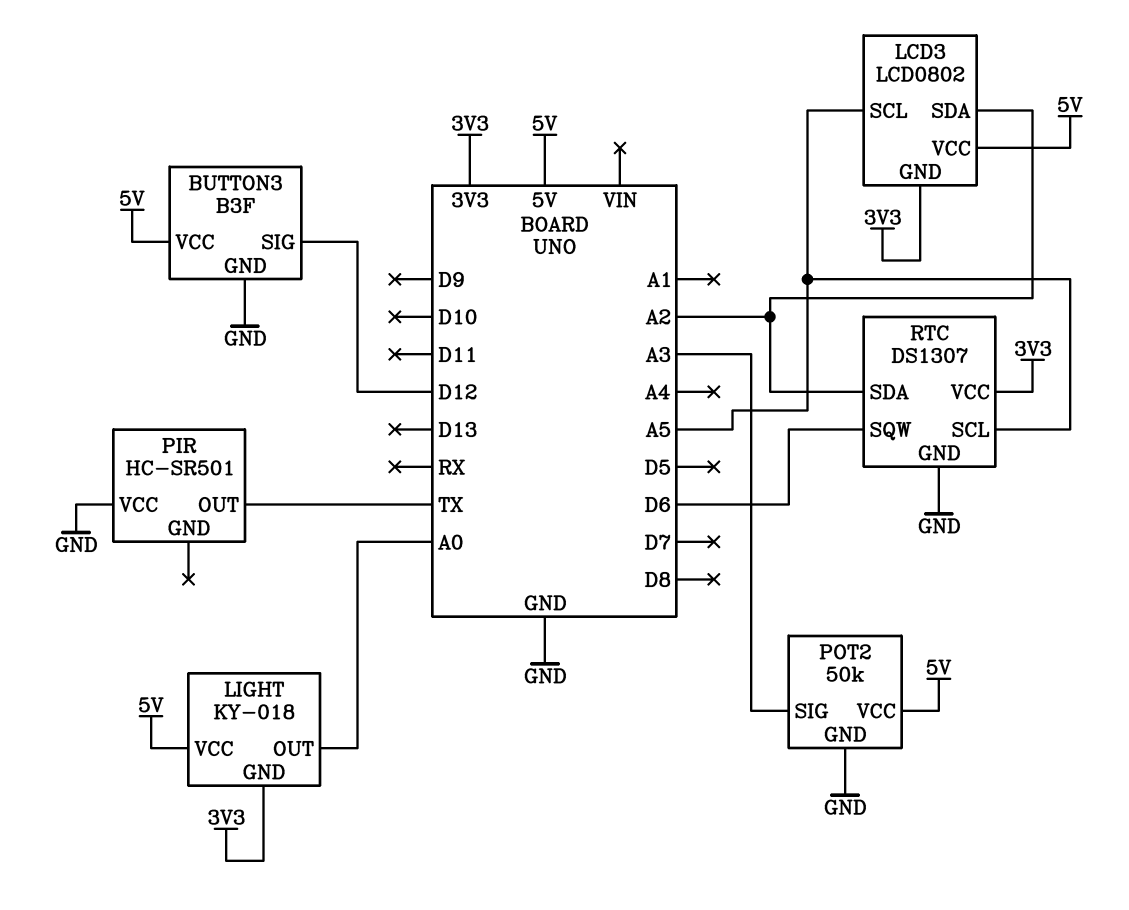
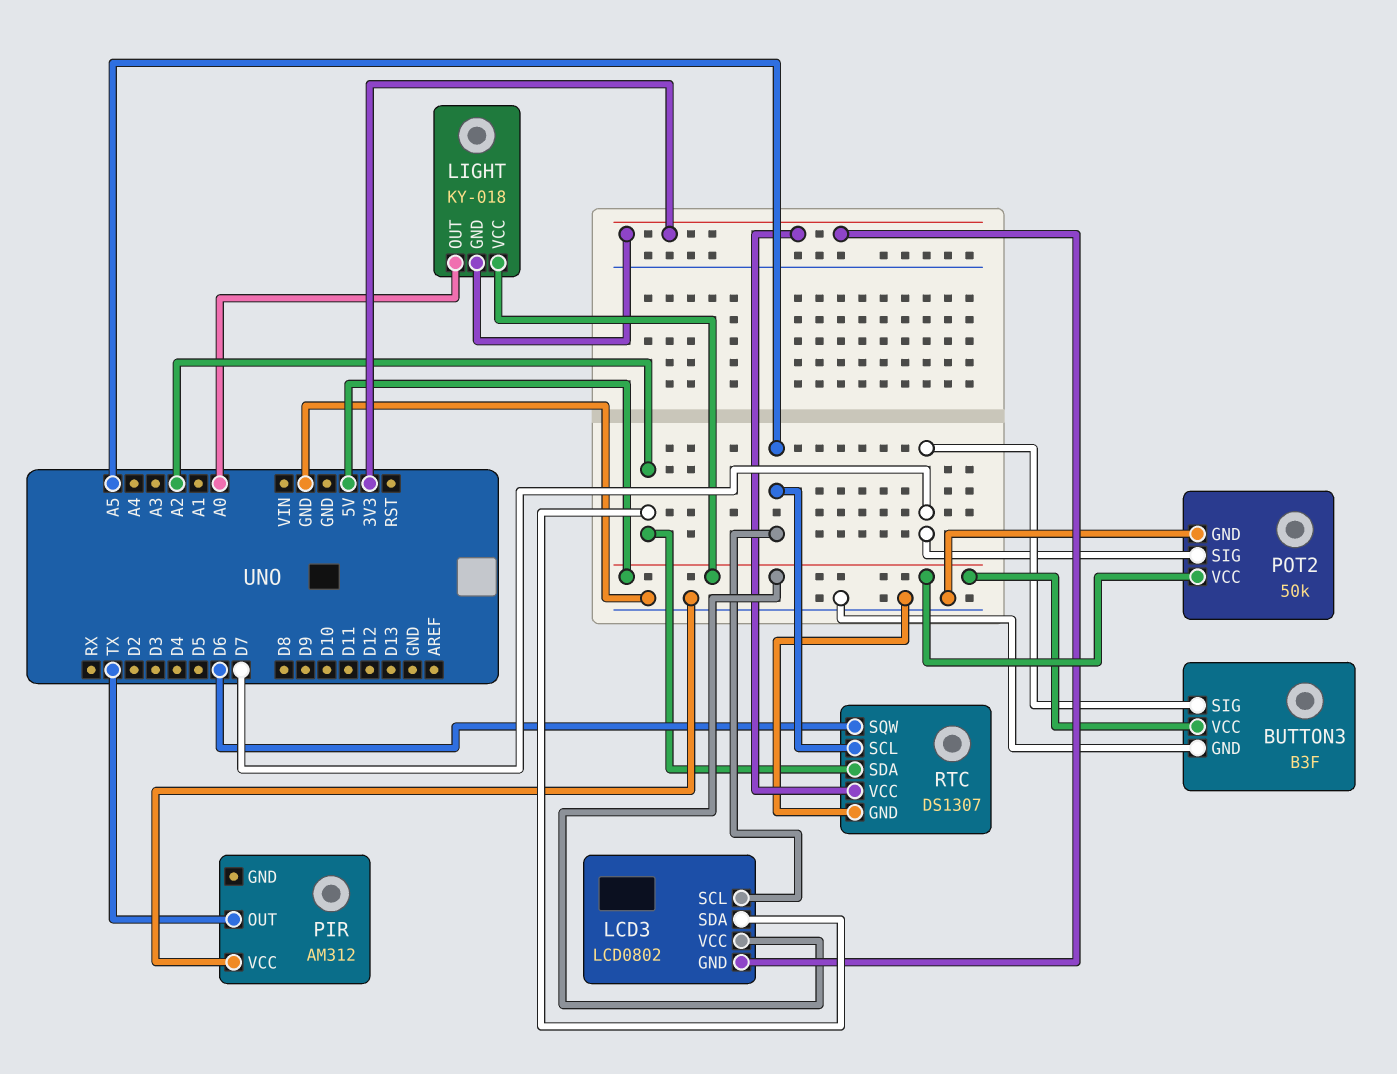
BUTTON3 pin SIG: D12 -> D7
PIR: HC-SR501 -> AM312
POT2 pin SIG: A3 -> D7

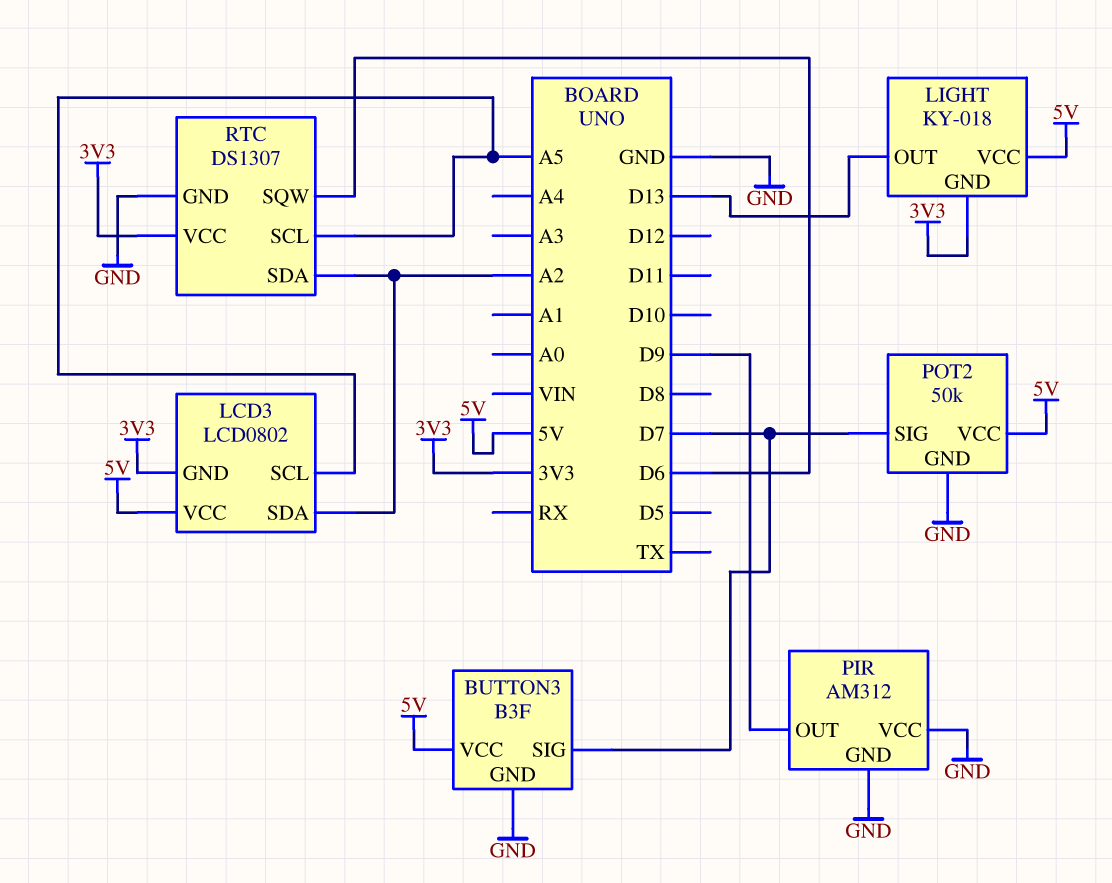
LIGHT pin OUT: A0 -> D13
PIR pin GND: none -> GND
PIR pin OUT: TX -> D9

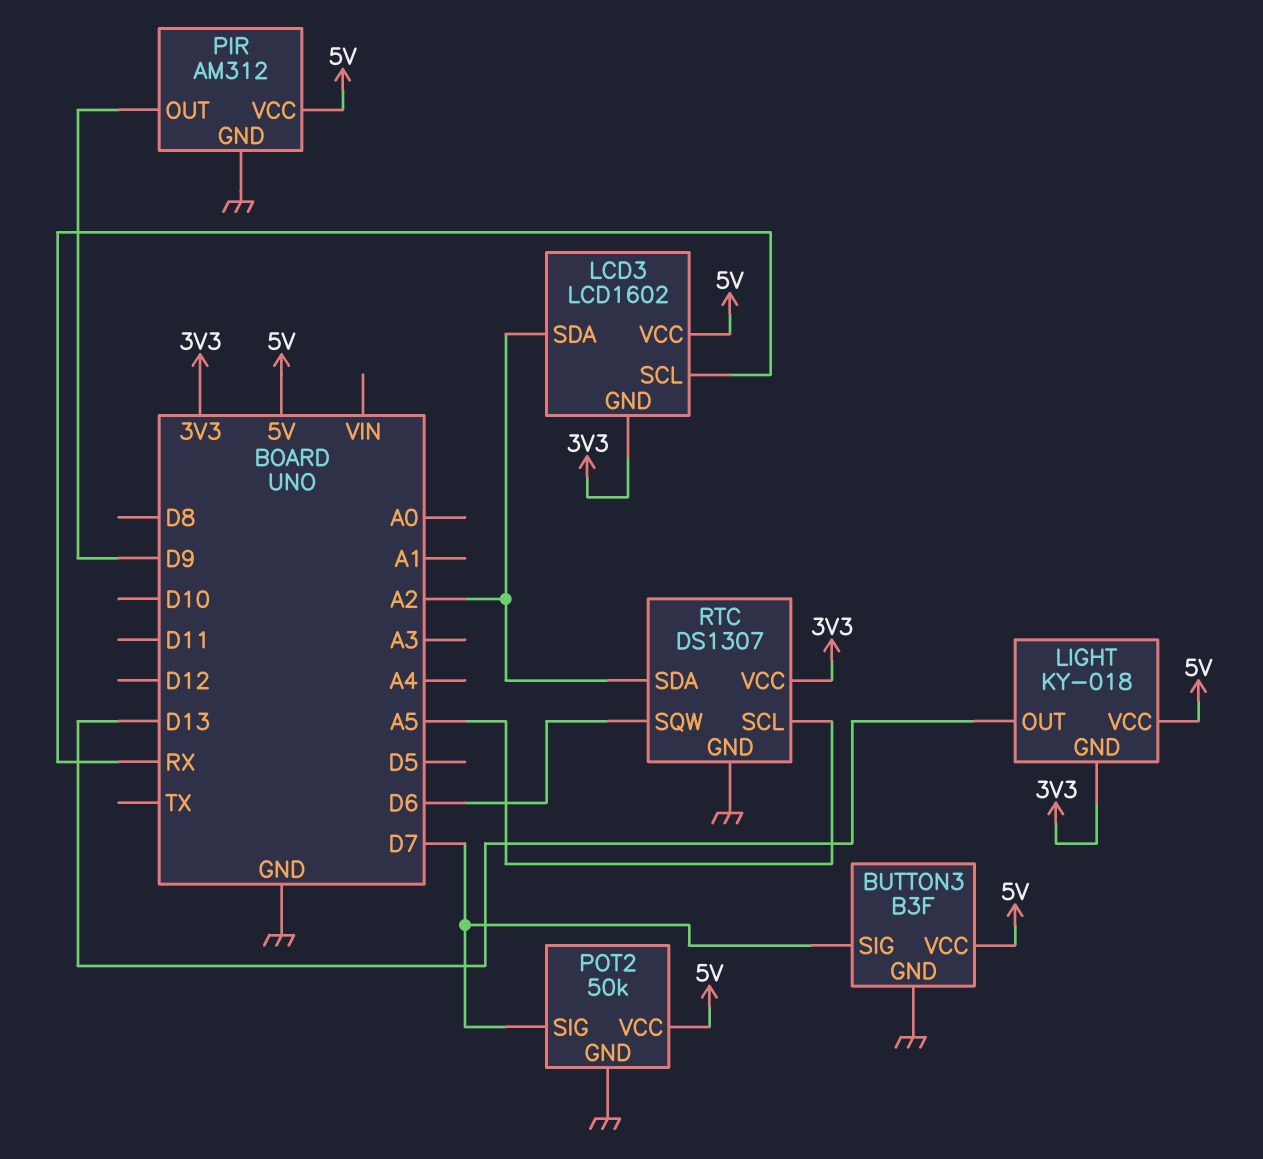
LCD3: LCD0802 -> LCD1602
LCD3 pin SCL: A5 -> RX
PIR pin VCC: GND -> 5V

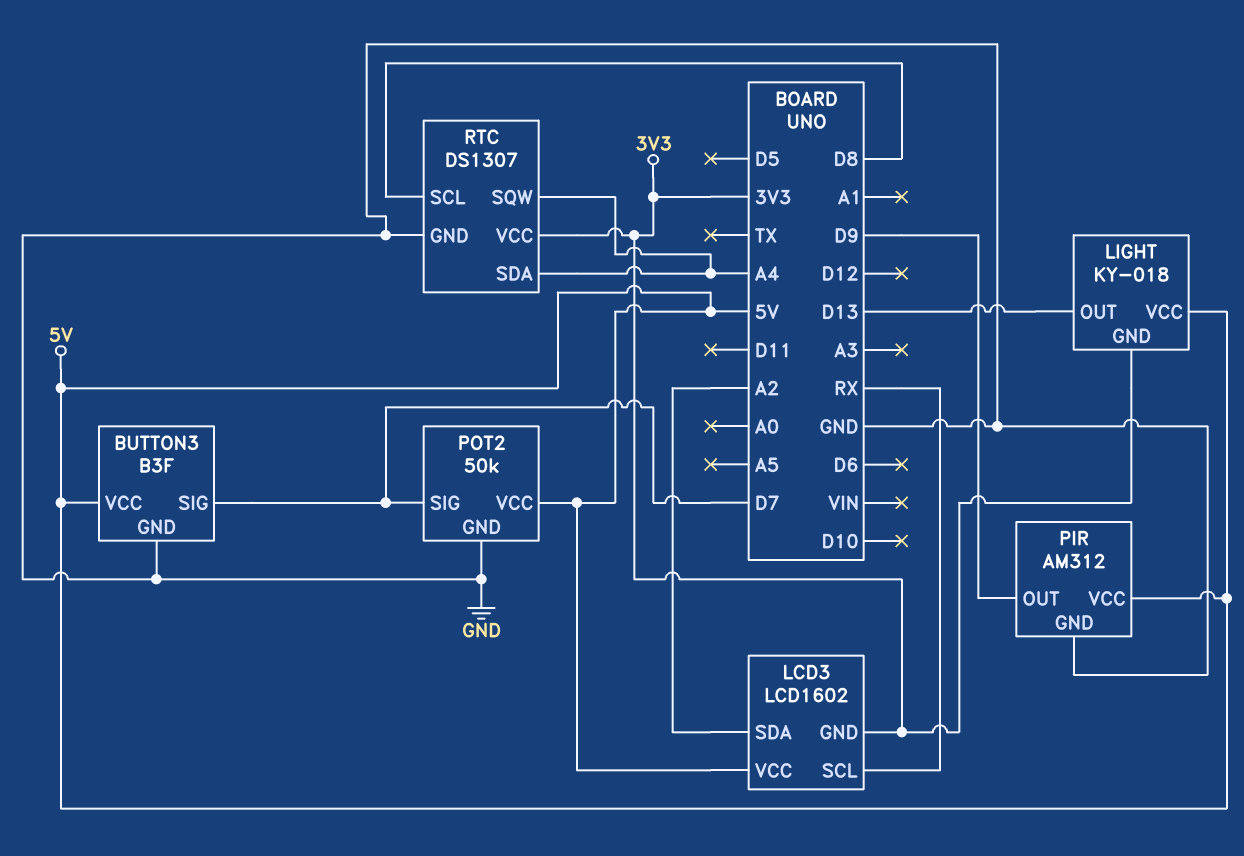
RTC pin SCL: A5 -> D8
RTC pin SDA: A2 -> A4
RTC pin SQW: D6 -> A4

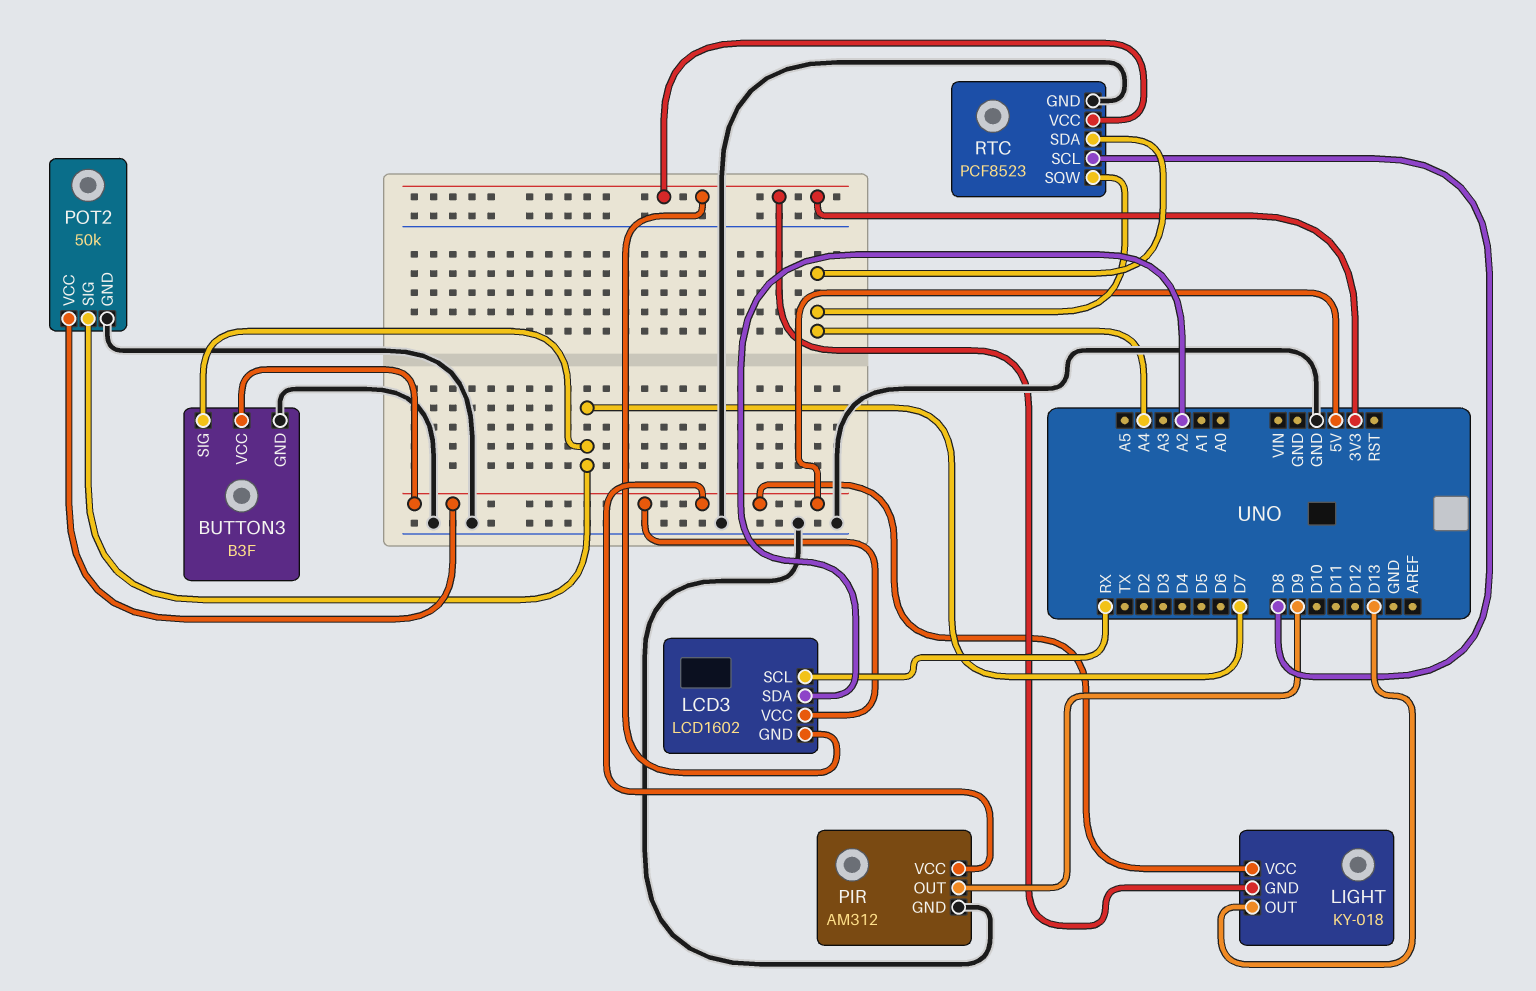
RTC: DS1307 -> PCF8523

